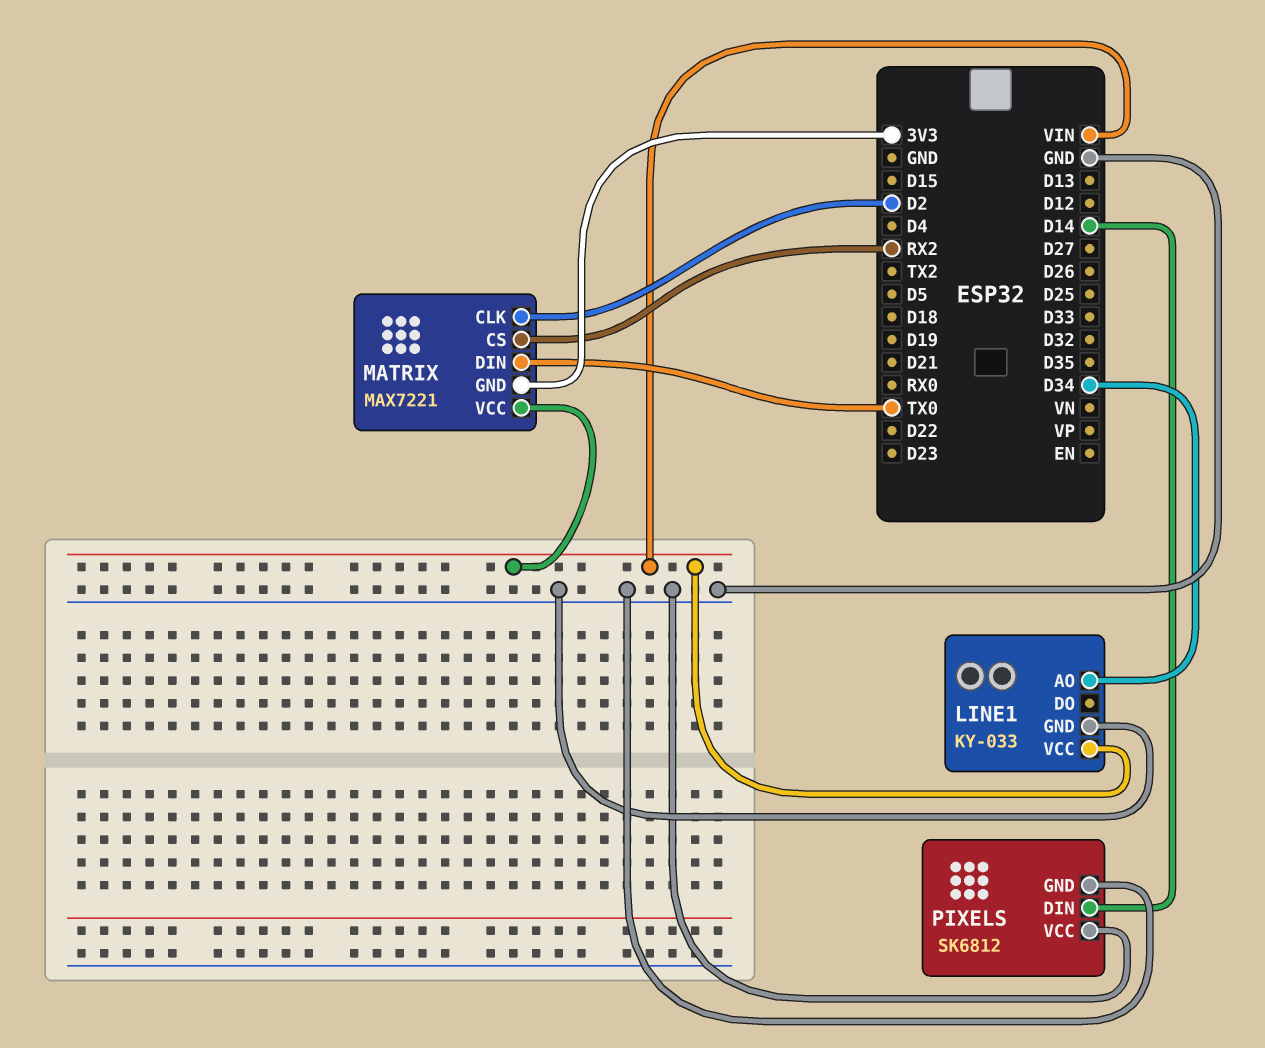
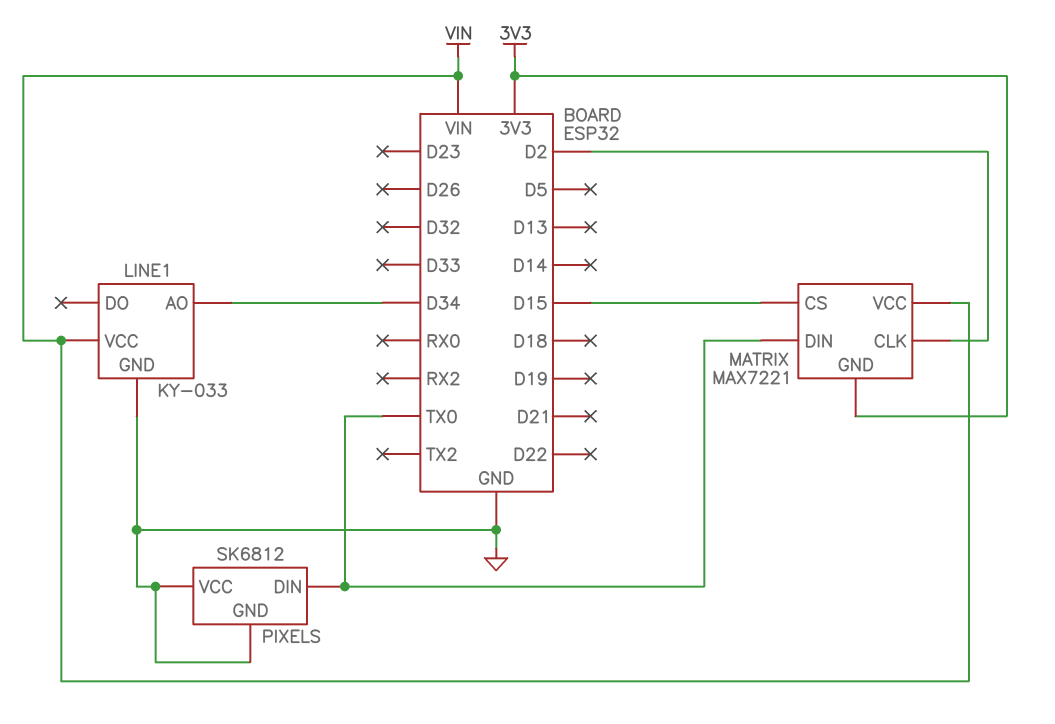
MATRIX pin CS: RX2 -> D15
PIXELS pin DIN: D14 -> TX0

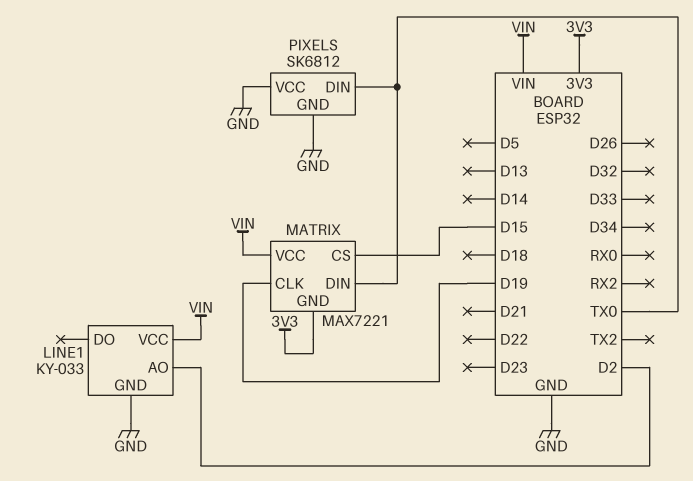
LINE1 pin AO: D34 -> D2
MATRIX pin CLK: D2 -> D19

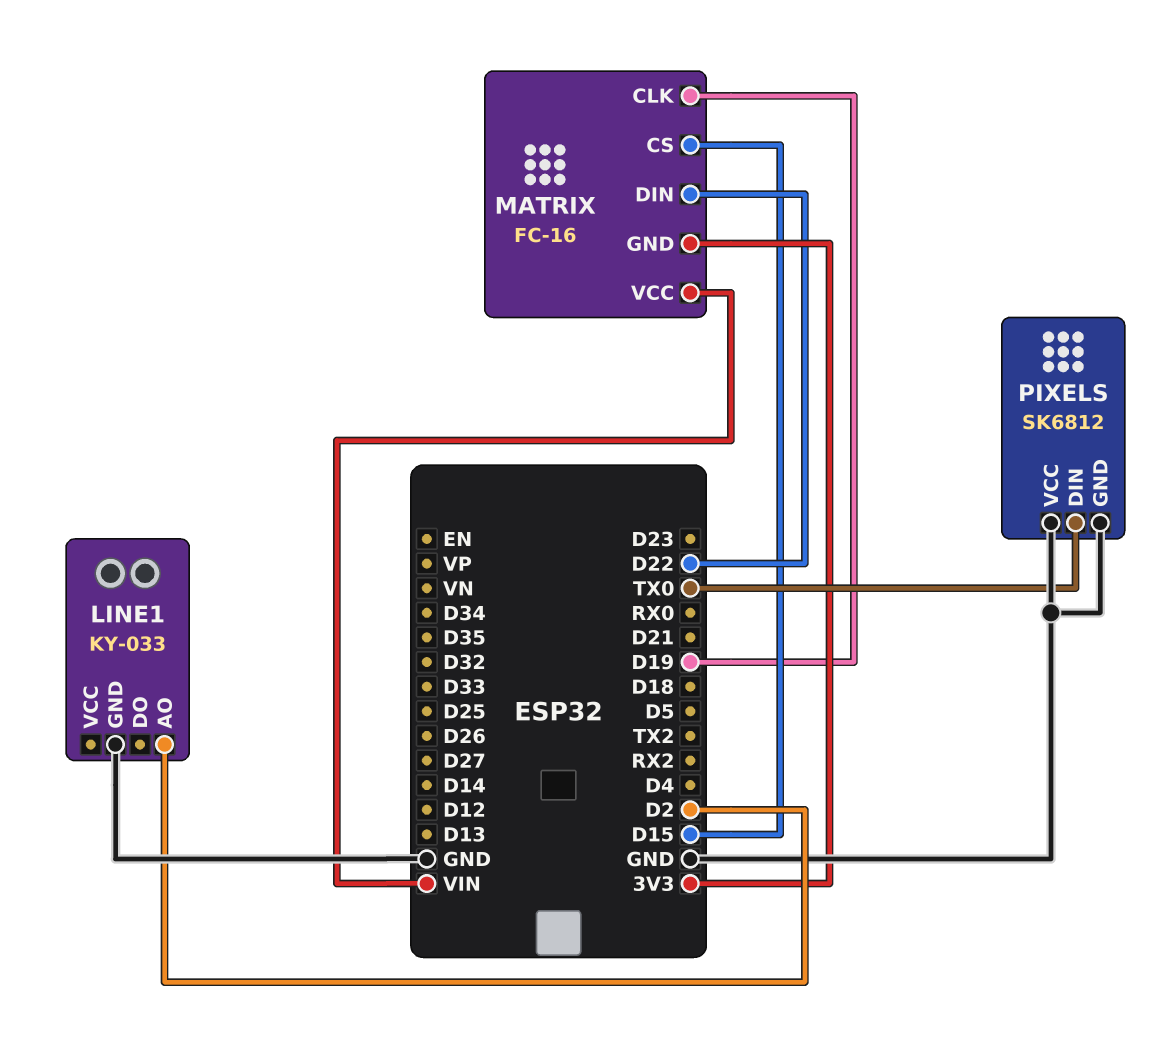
LINE1 pin VCC: VIN -> none
MATRIX: MAX7221 -> FC-16
MATRIX pin DIN: TX0 -> D22

